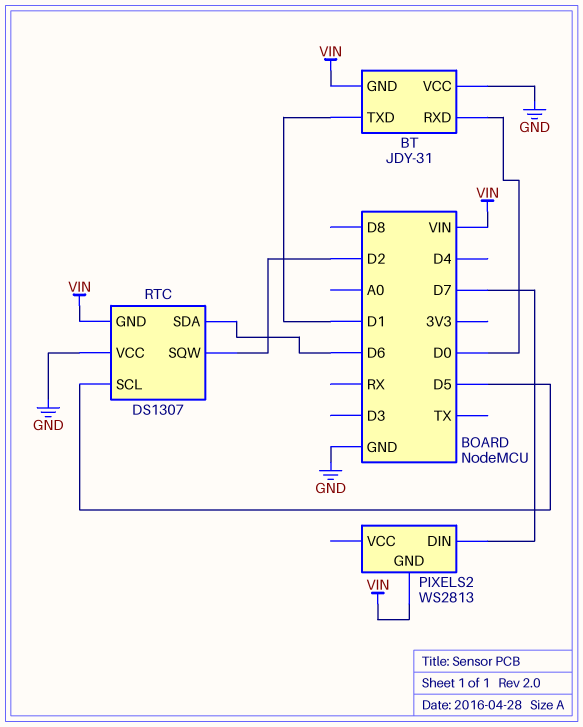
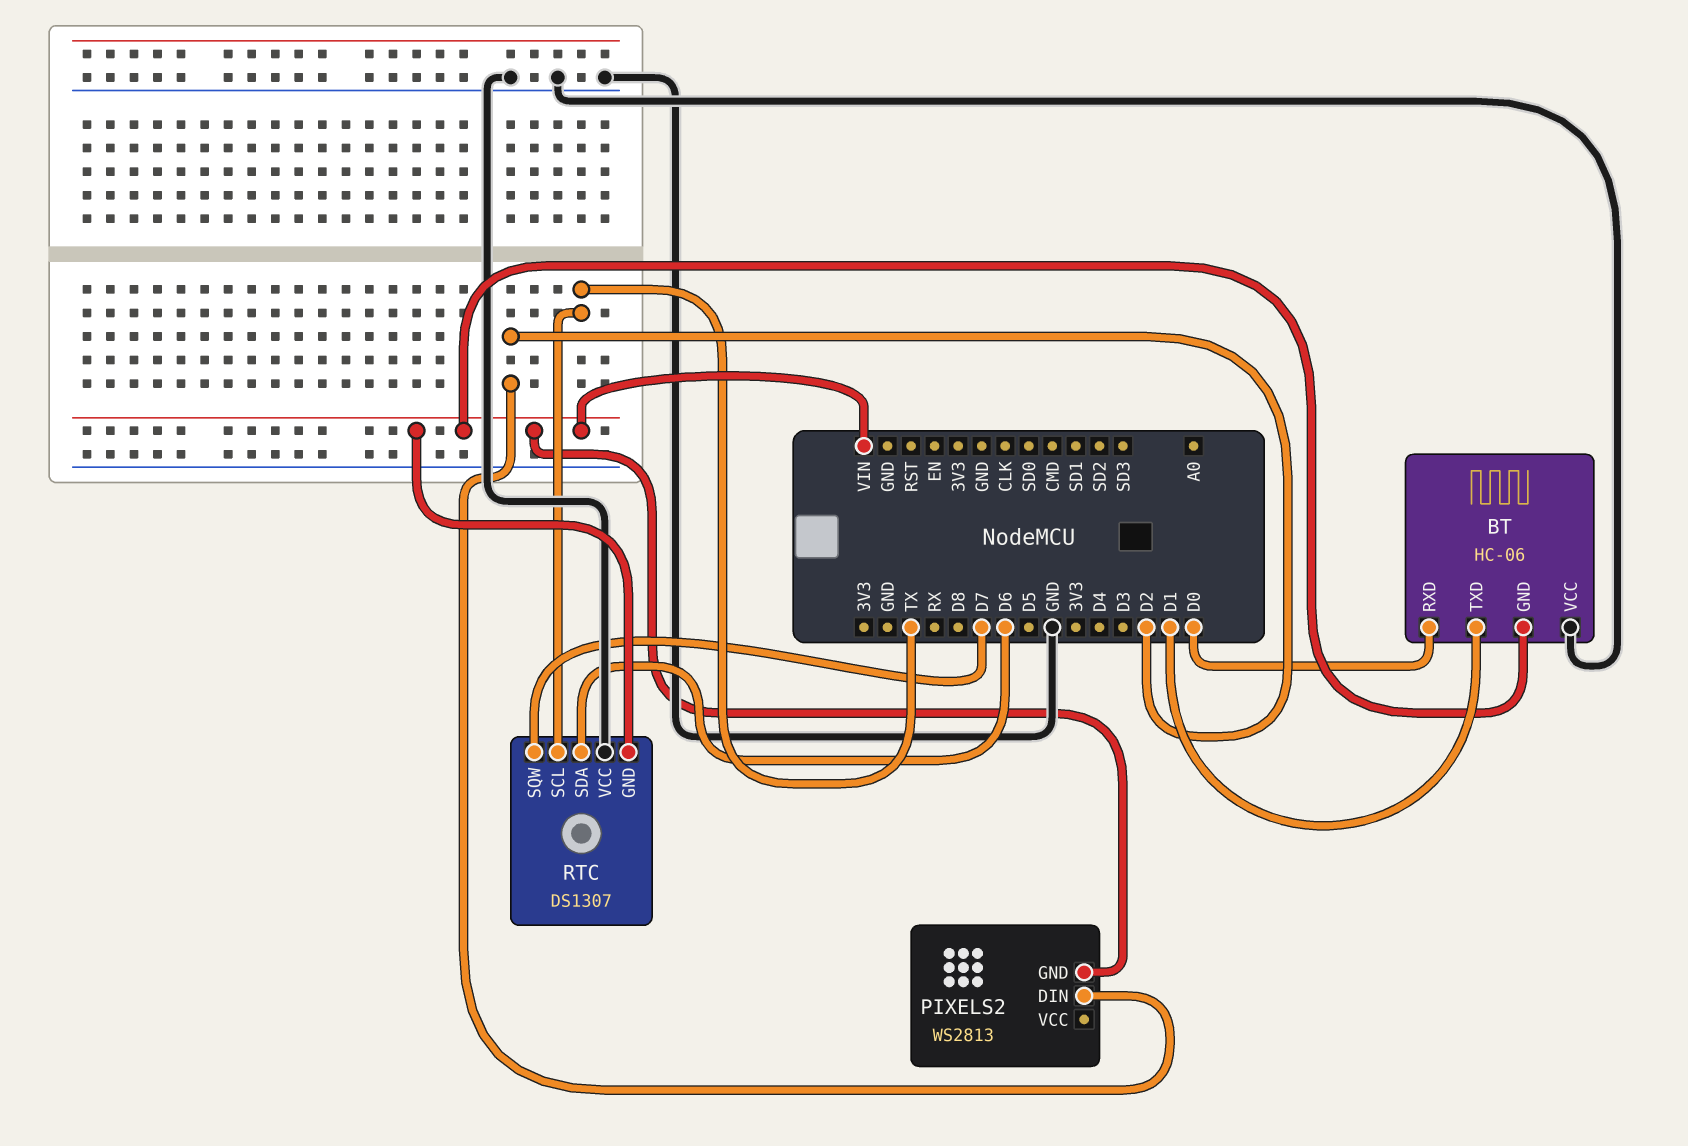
BT: JDY-31 -> HC-06
PIXELS2 pin DIN: D7 -> D2
RTC pin SCL: D5 -> TX
RTC pin SQW: D2 -> D7

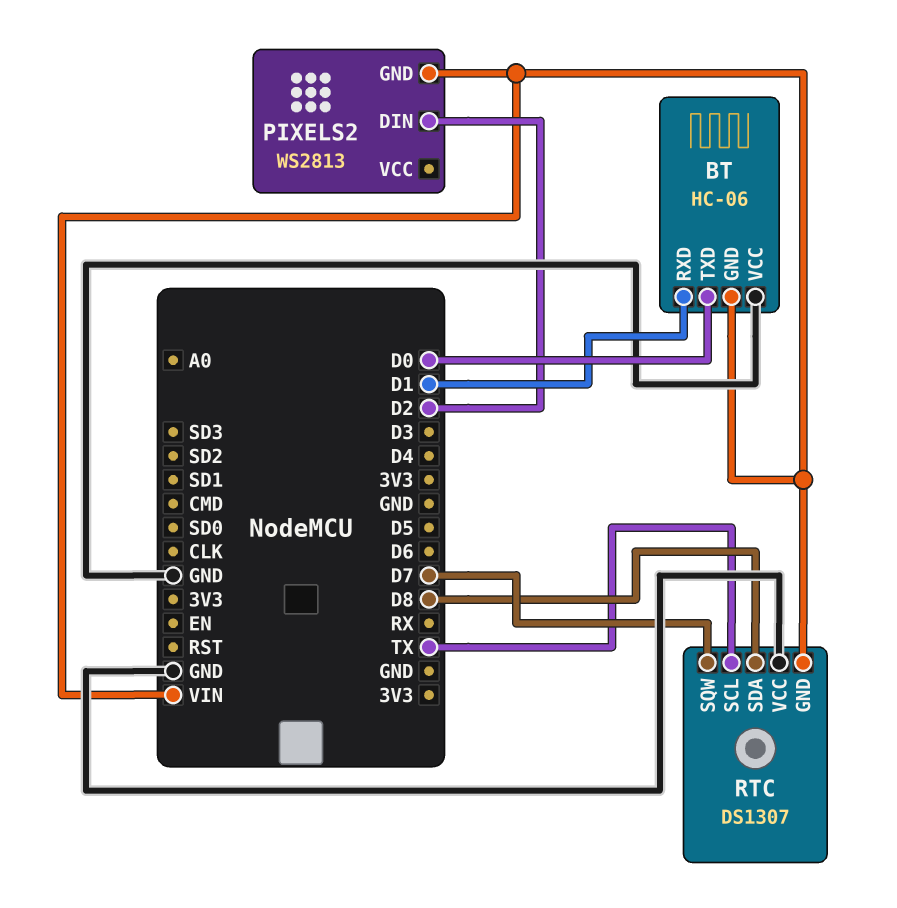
BT pin RXD: D0 -> D1
BT pin TXD: D1 -> D0
RTC pin SDA: D6 -> D8

